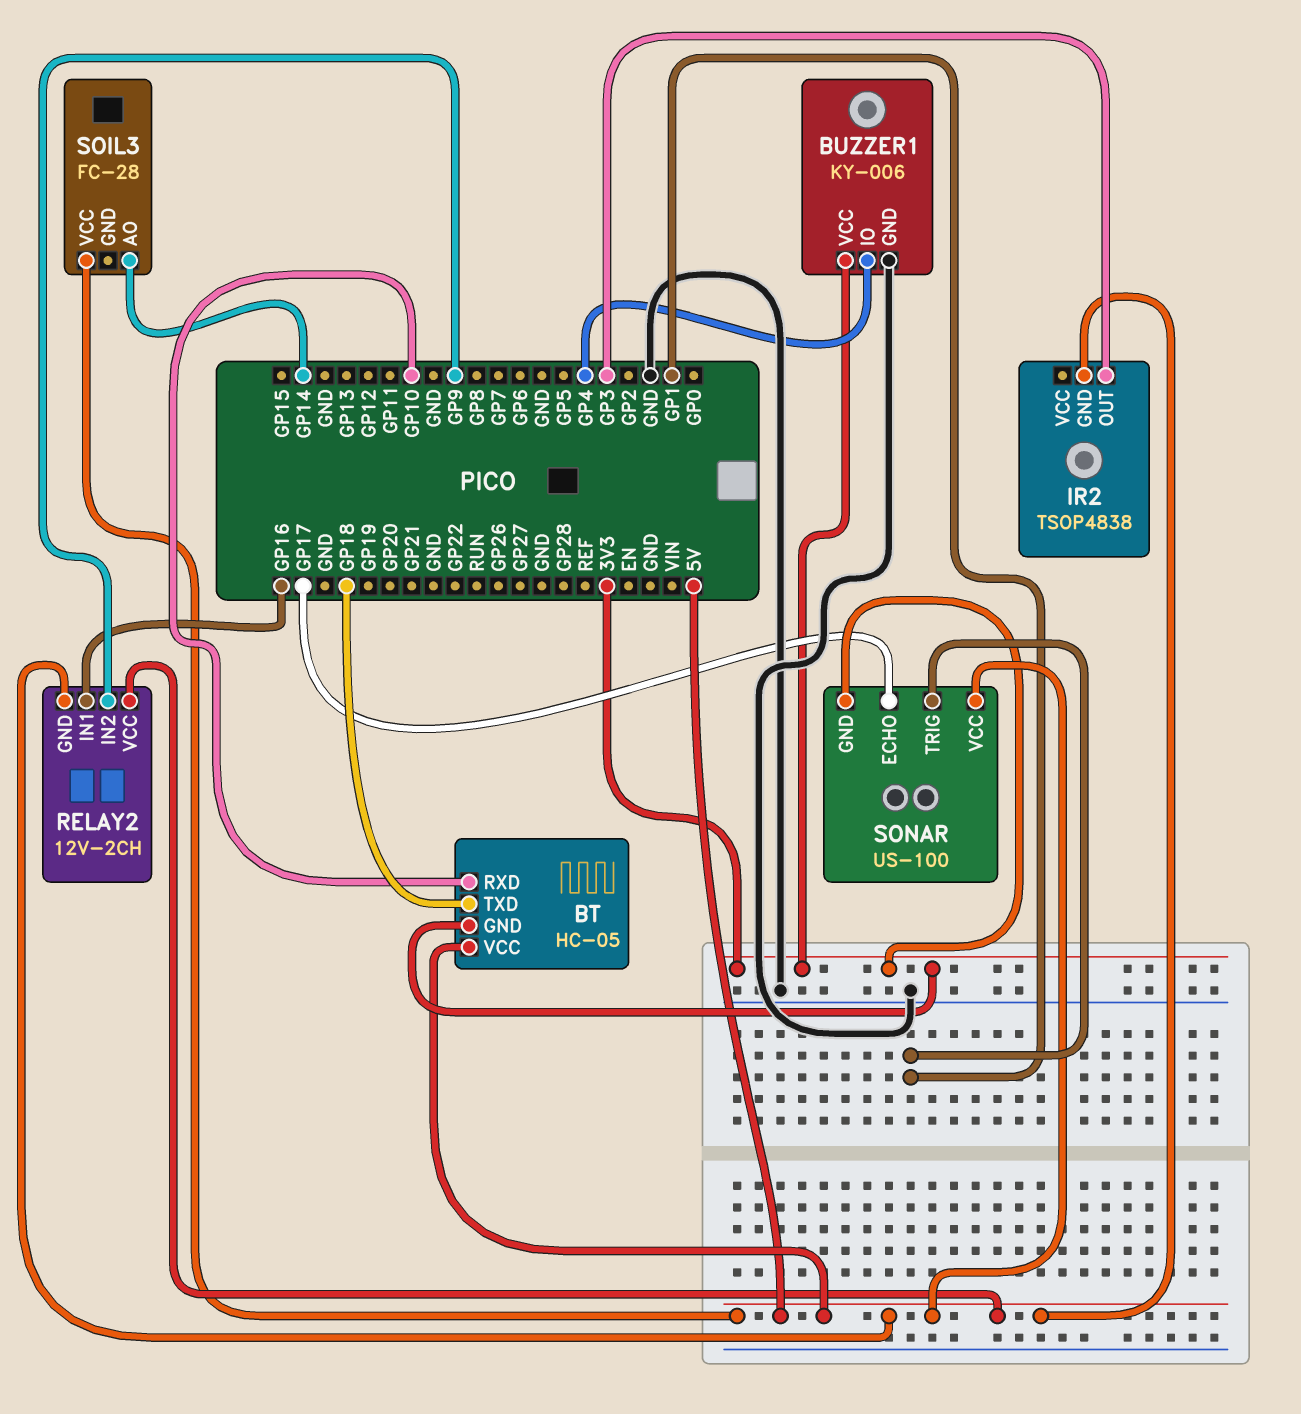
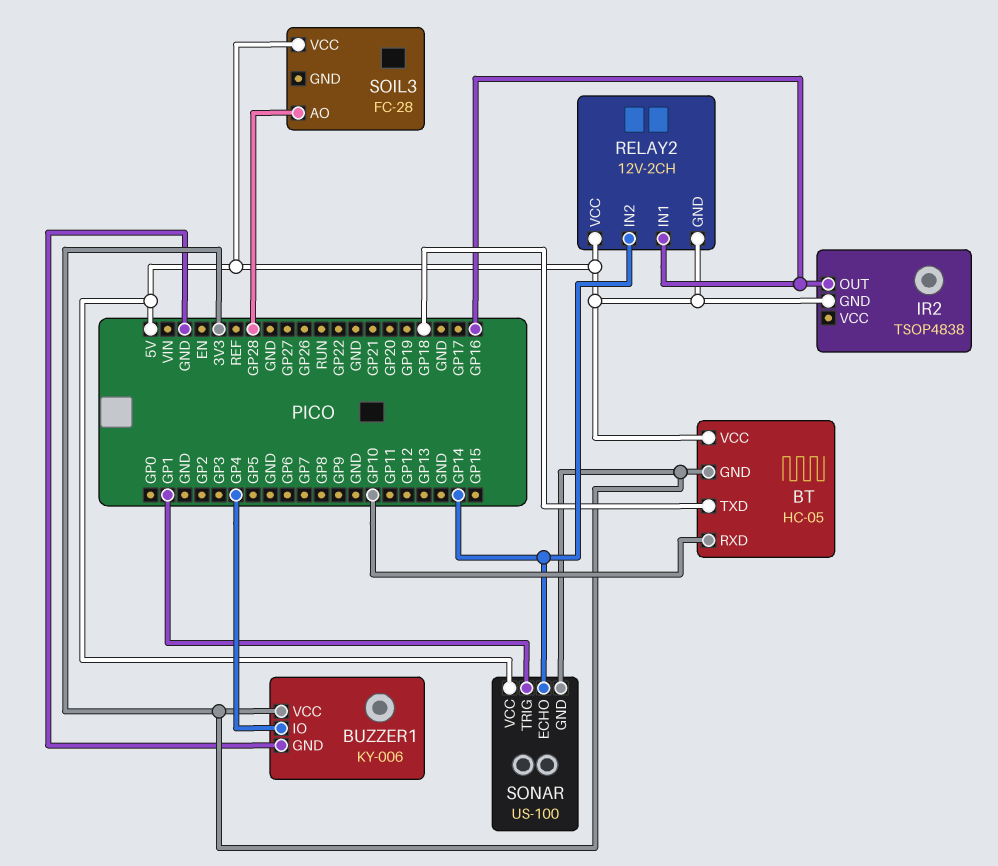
IR2 pin OUT: GP3 -> GP16
RELAY2 pin IN2: GP9 -> GP14
SOIL3 pin AO: GP14 -> GP28
SONAR pin ECHO: GP17 -> GP14

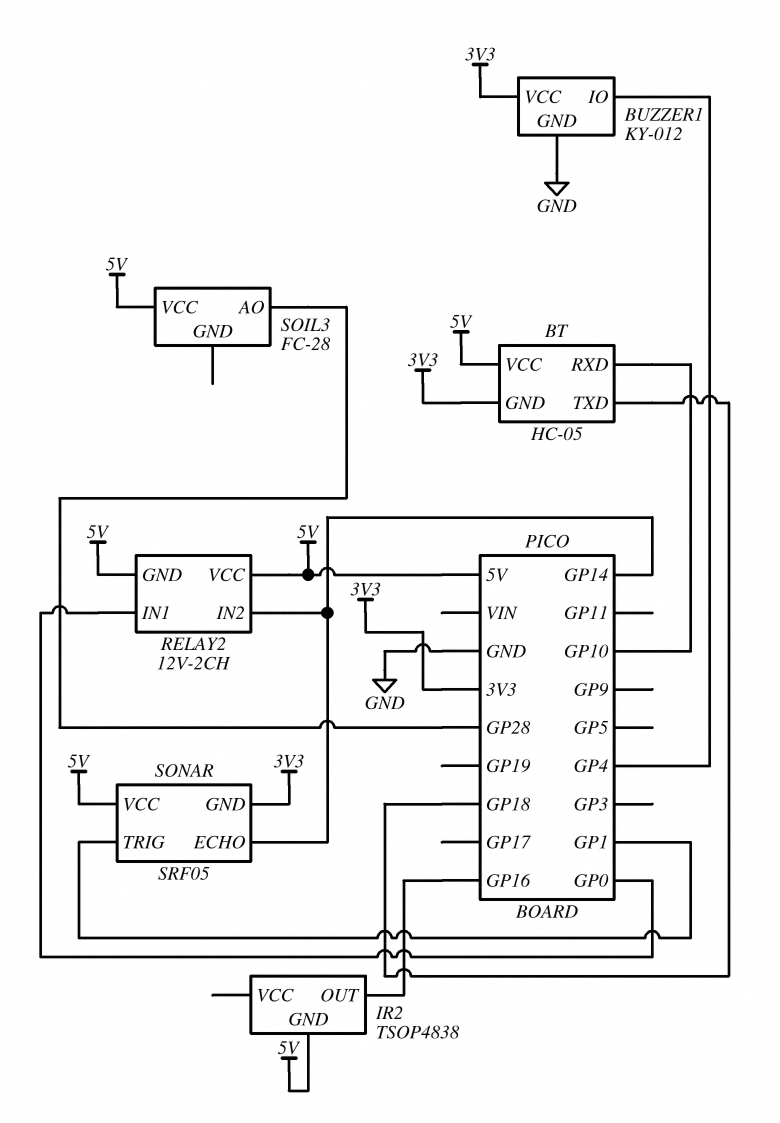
BUZZER1: KY-006 -> KY-012
RELAY2 pin IN1: GP16 -> GP0
SONAR: US-100 -> SRF05

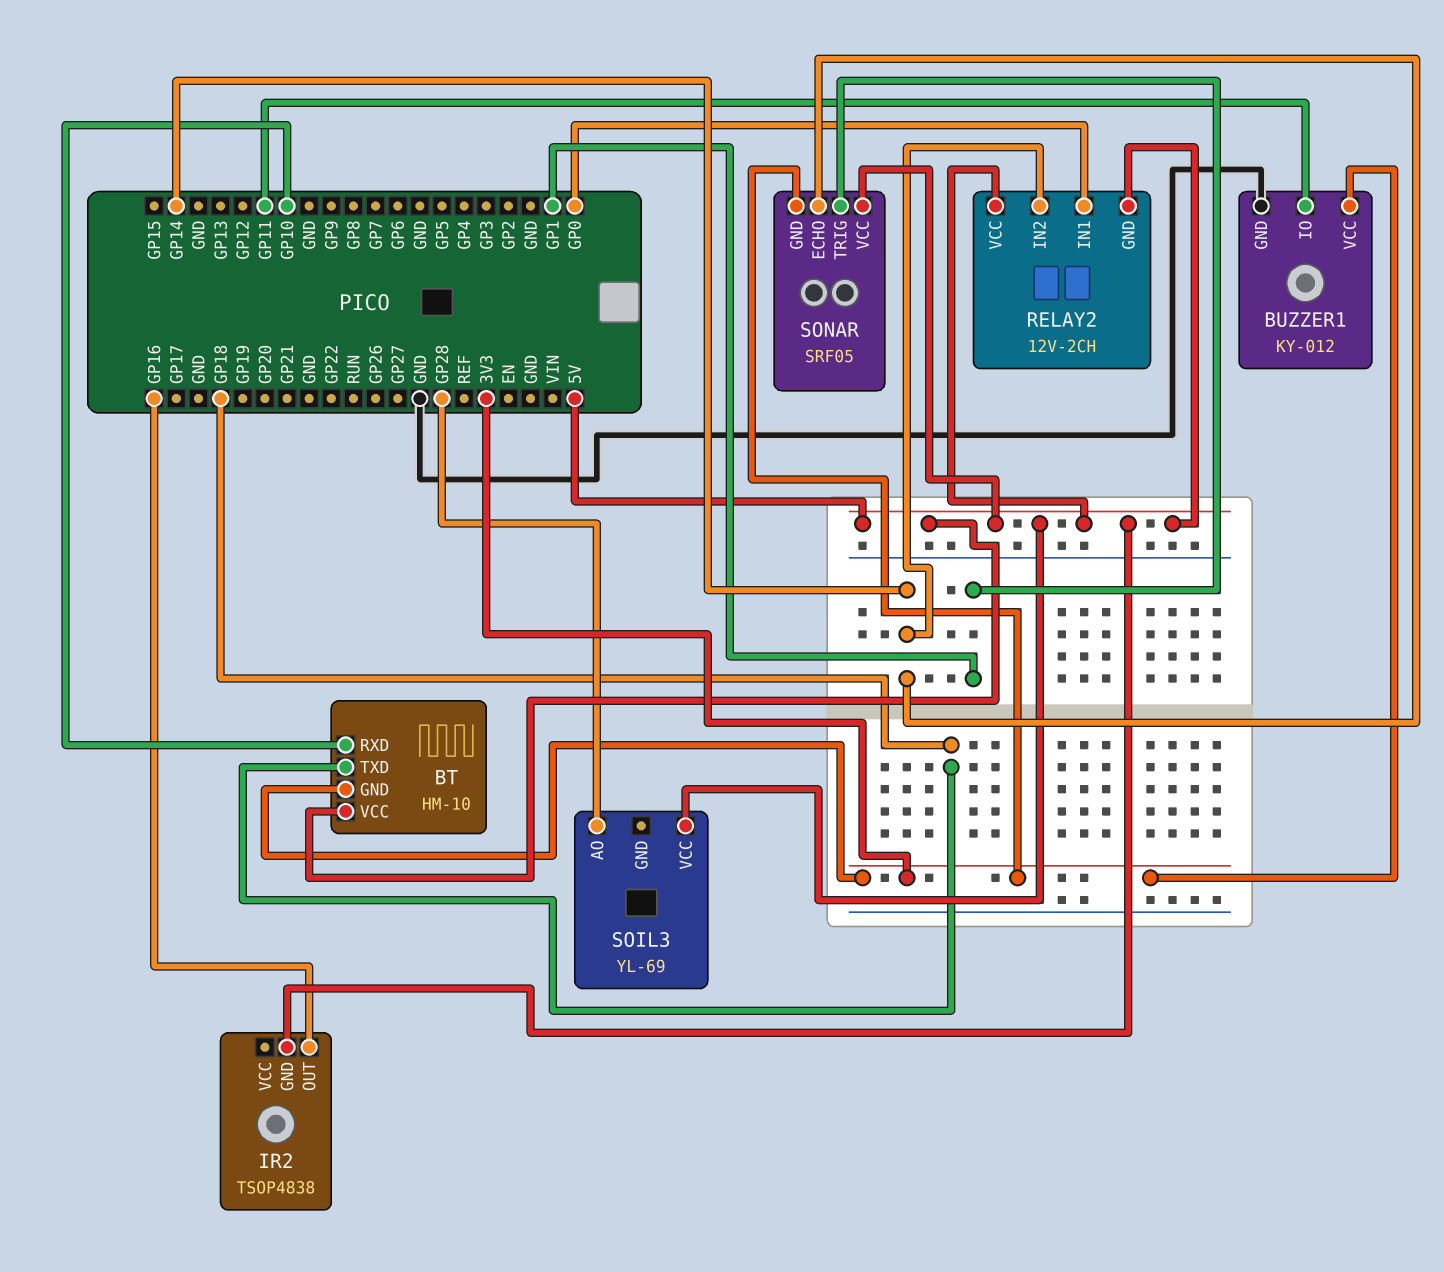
BT: HC-05 -> HM-10
BUZZER1 pin IO: GP4 -> GP11
SOIL3: FC-28 -> YL-69

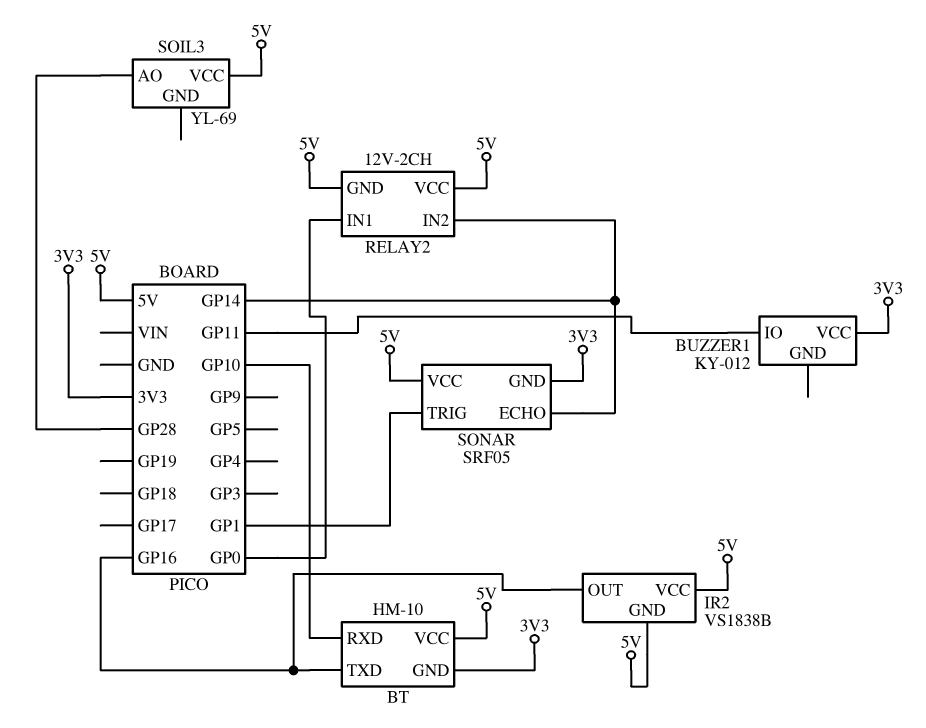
BT pin TXD: GP18 -> GP16
BUZZER1 pin GND: GND -> none
IR2: TSOP4838 -> VS1838B
IR2 pin VCC: none -> 5V

